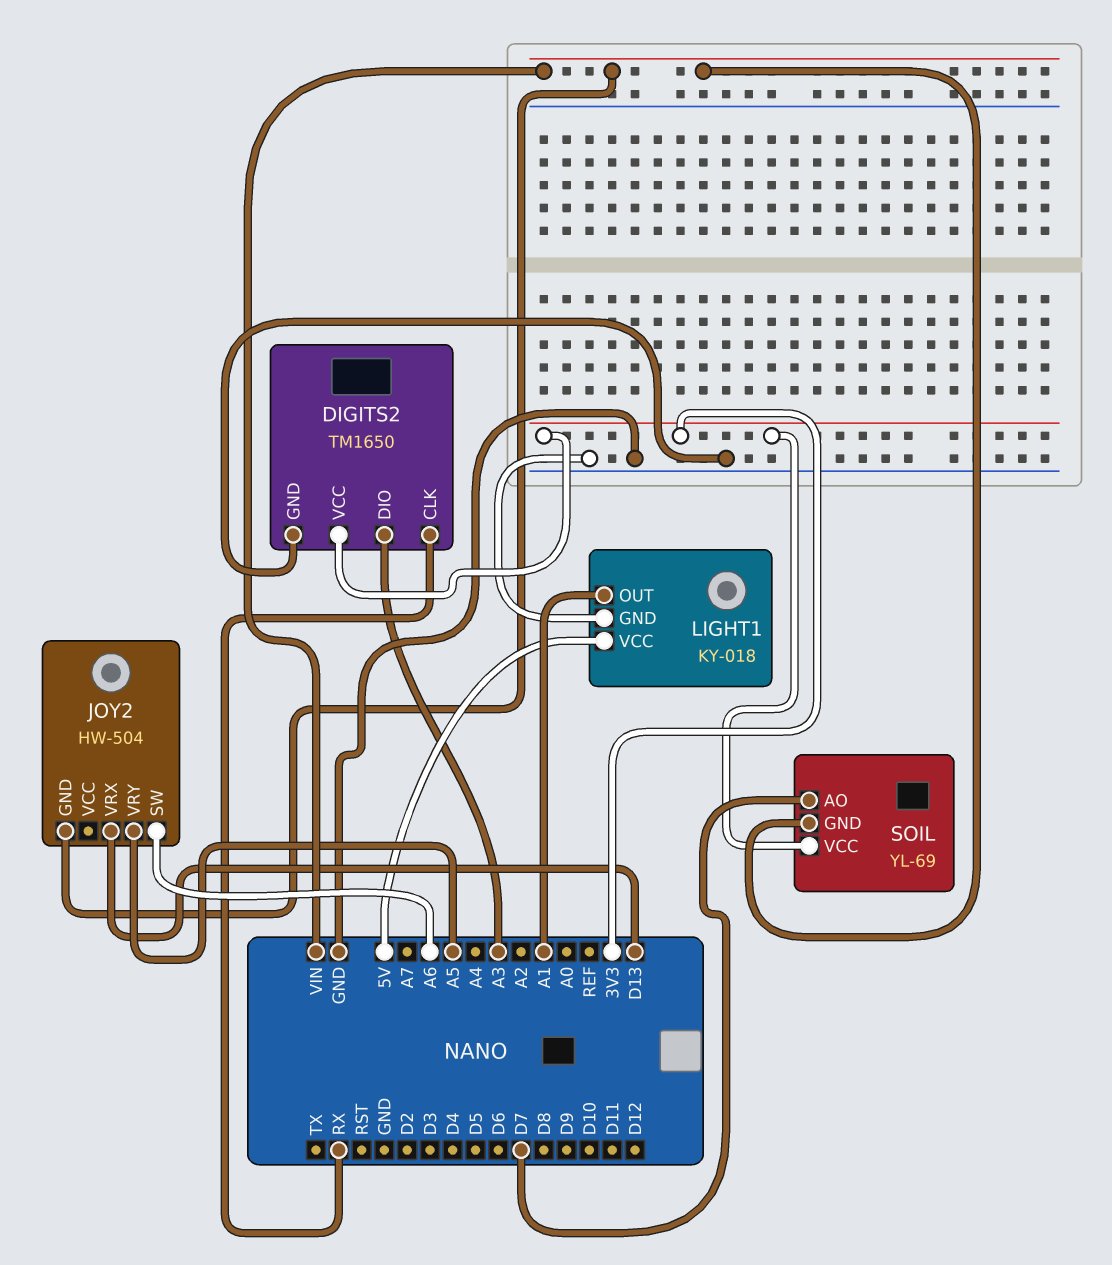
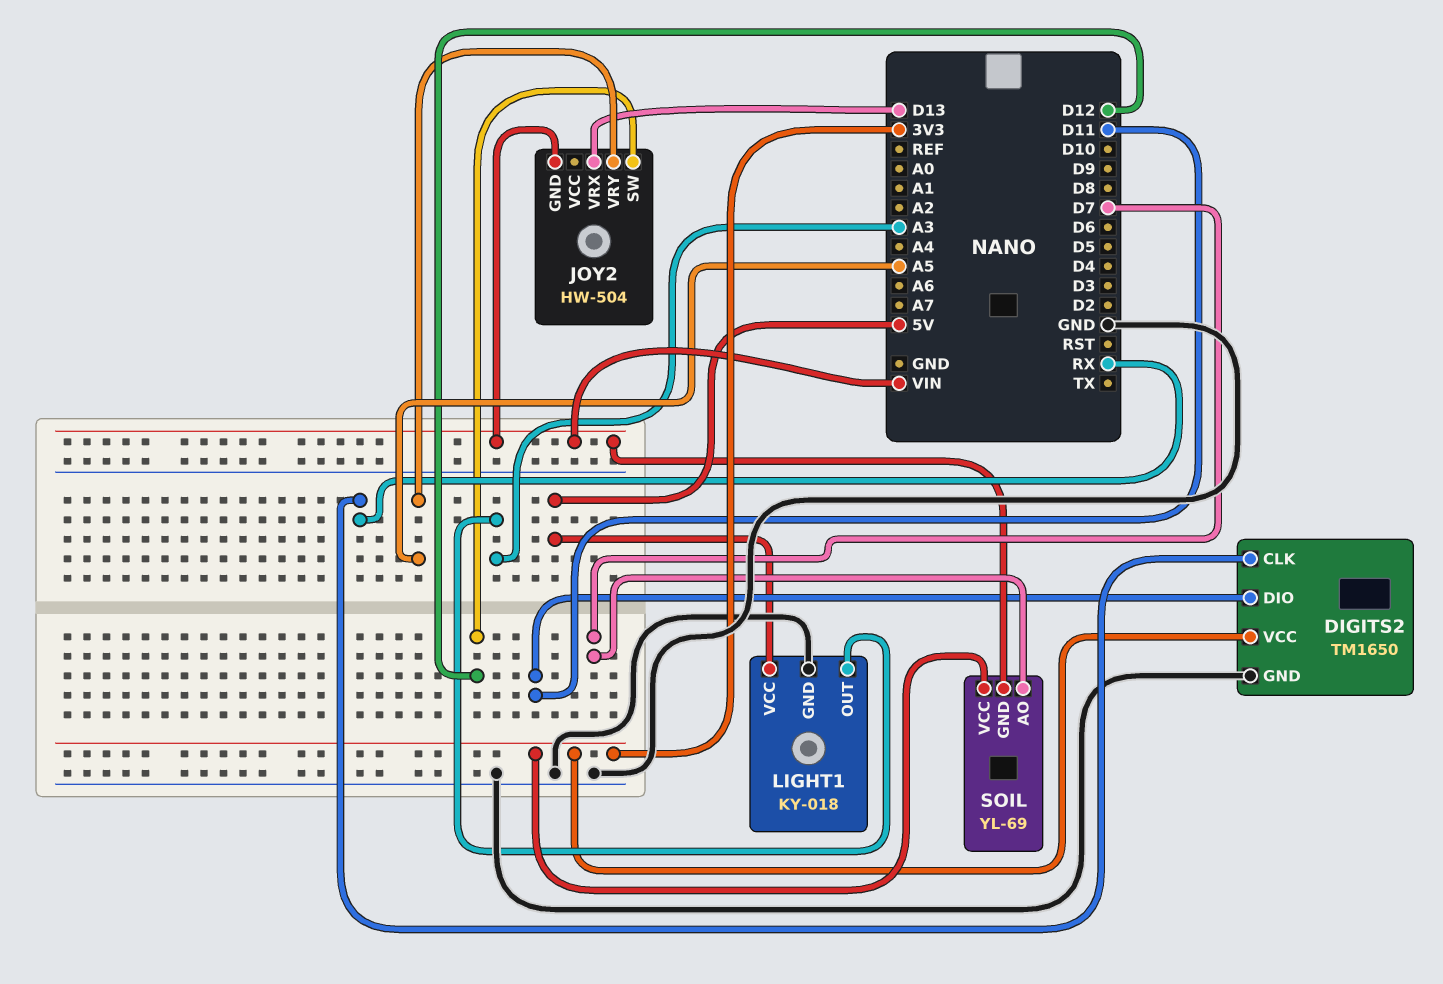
DIGITS2 pin DIO: A3 -> D11
JOY2 pin SW: A6 -> D12
LIGHT1 pin OUT: A1 -> A3

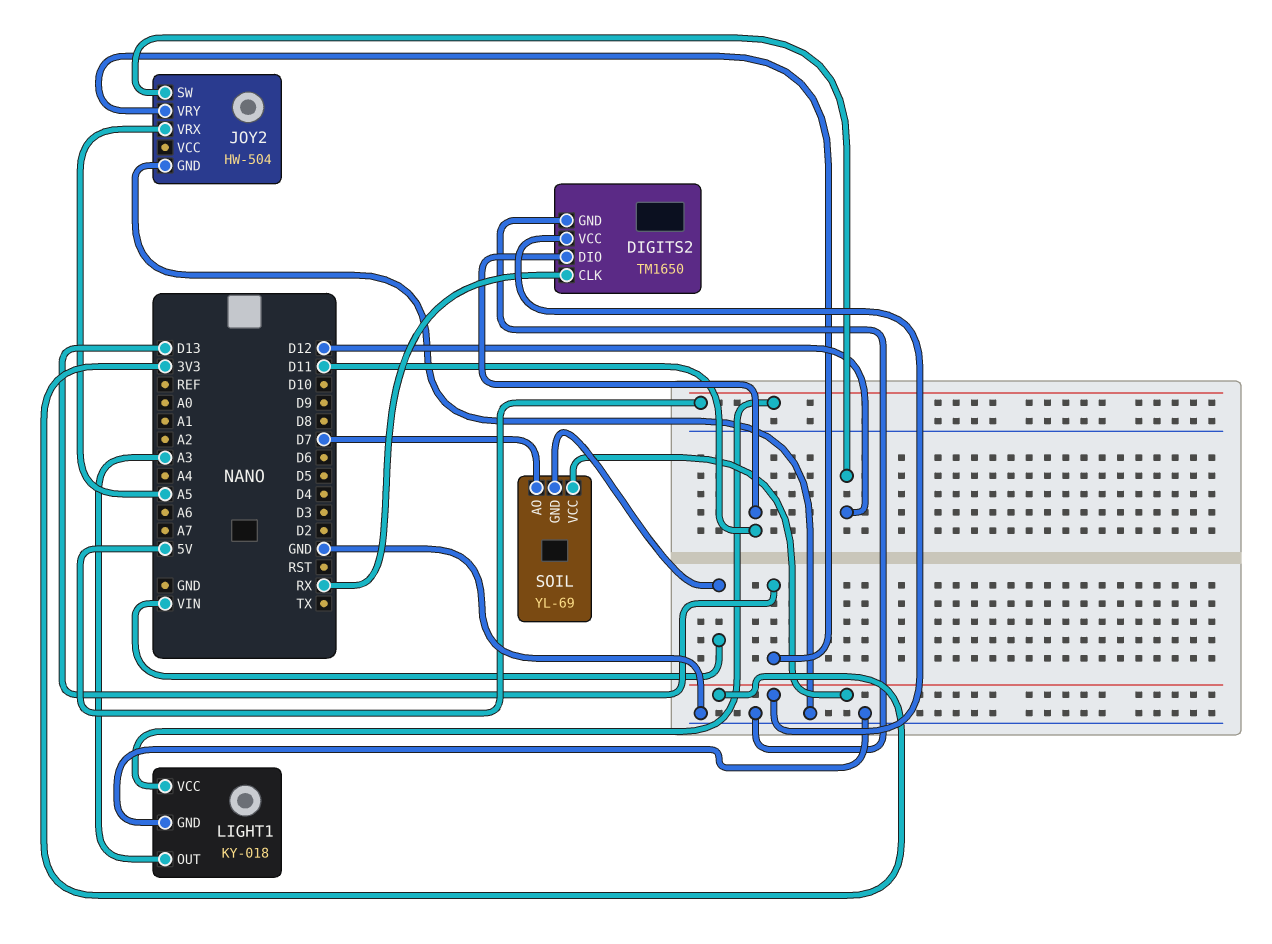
JOY2 pin GND: VIN -> GND
JOY2 pin VRX: D13 -> A5
JOY2 pin VRY: A5 -> D13

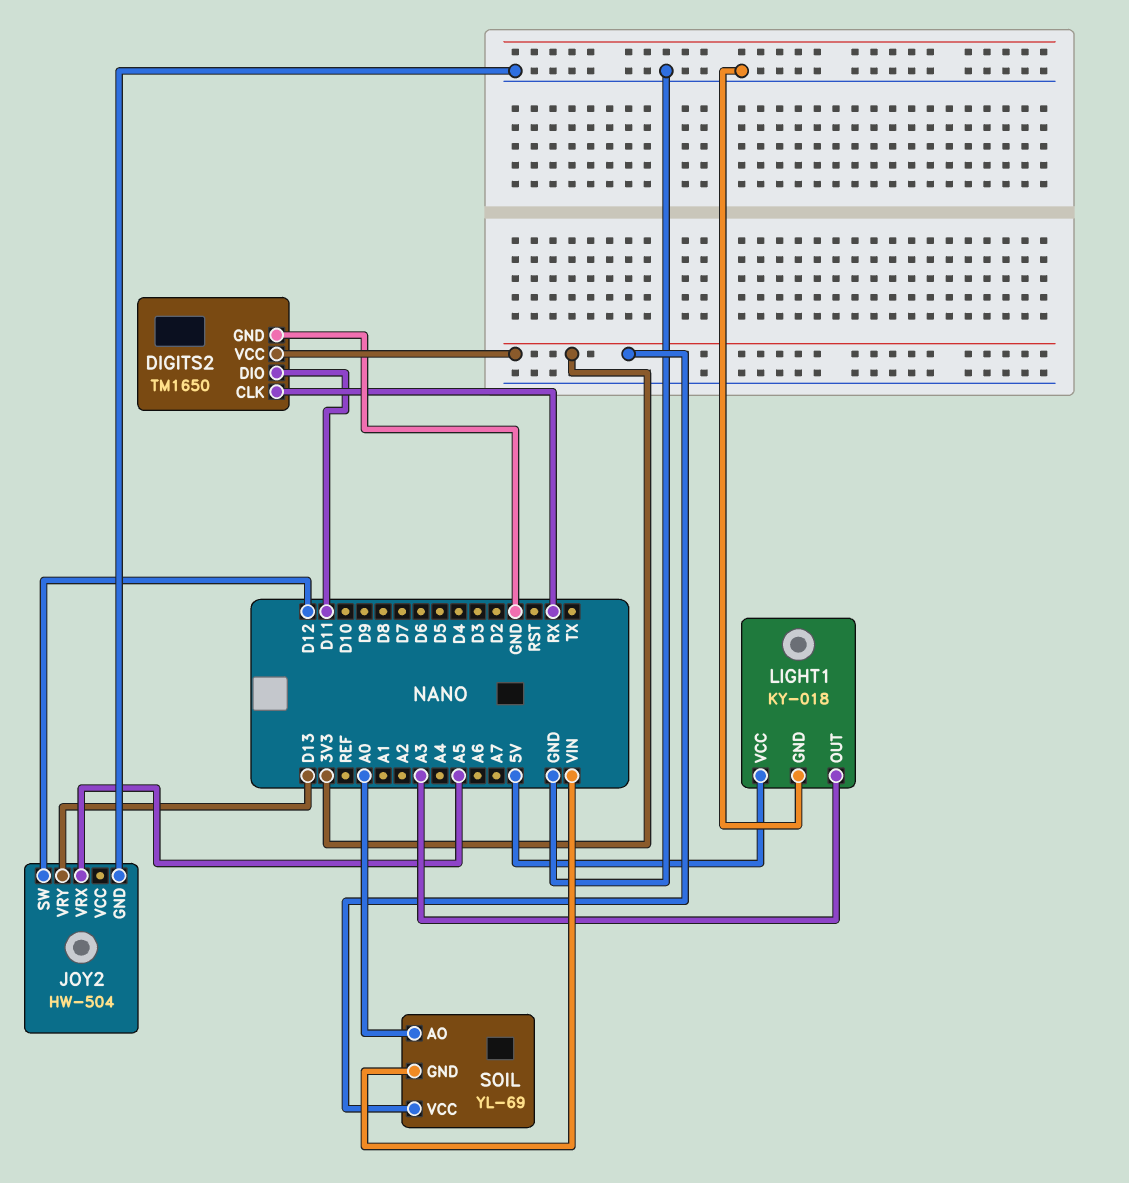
SOIL pin AO: D7 -> A0

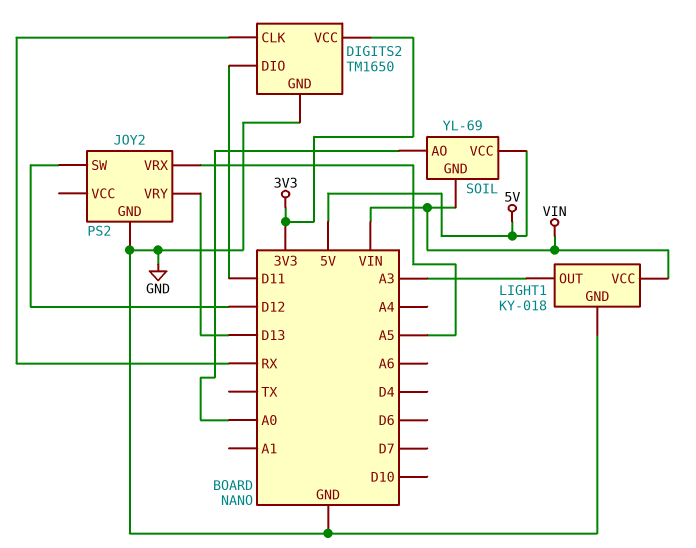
JOY2: HW-504 -> PS2
LIGHT1 pin VCC: 5V -> VIN
SOIL pin VCC: 3V3 -> 5V

